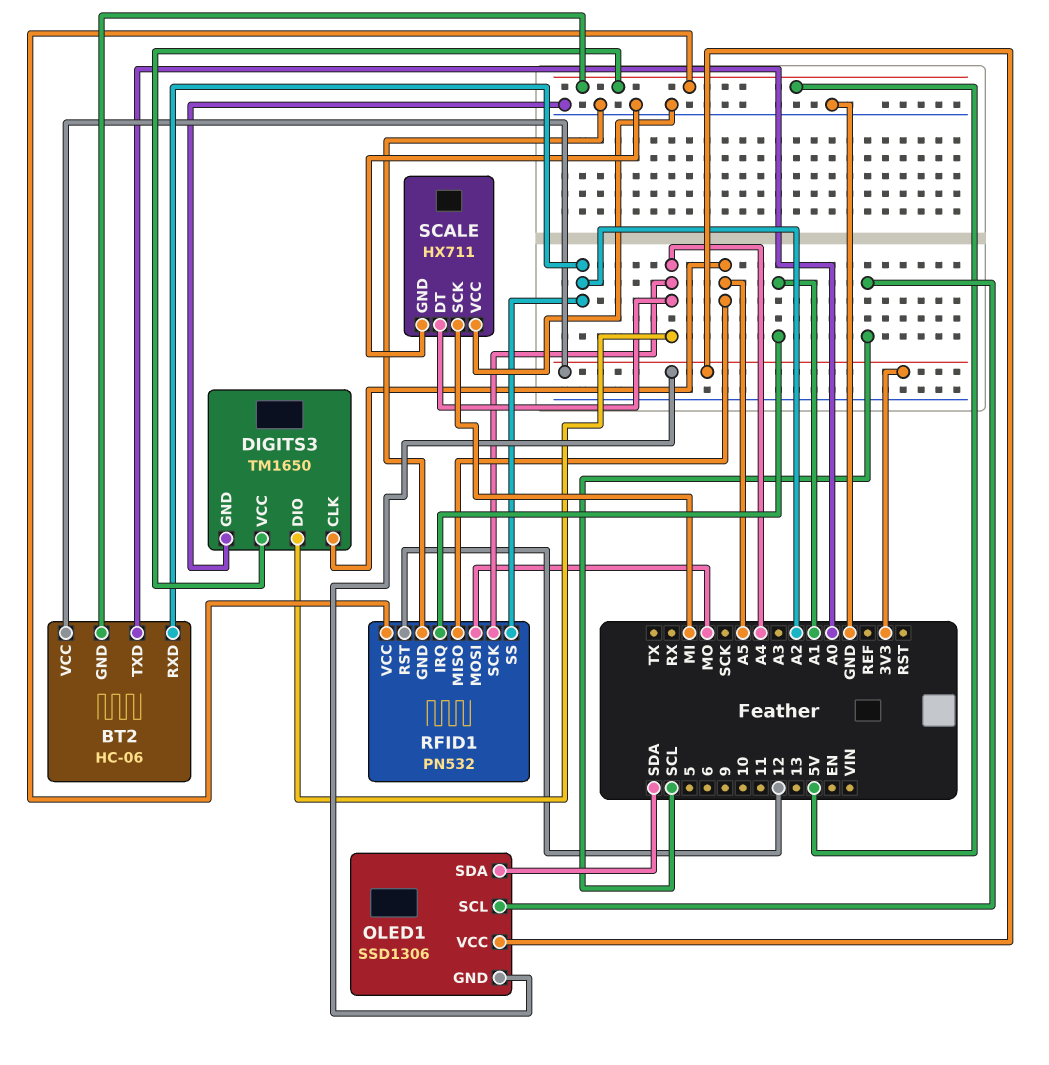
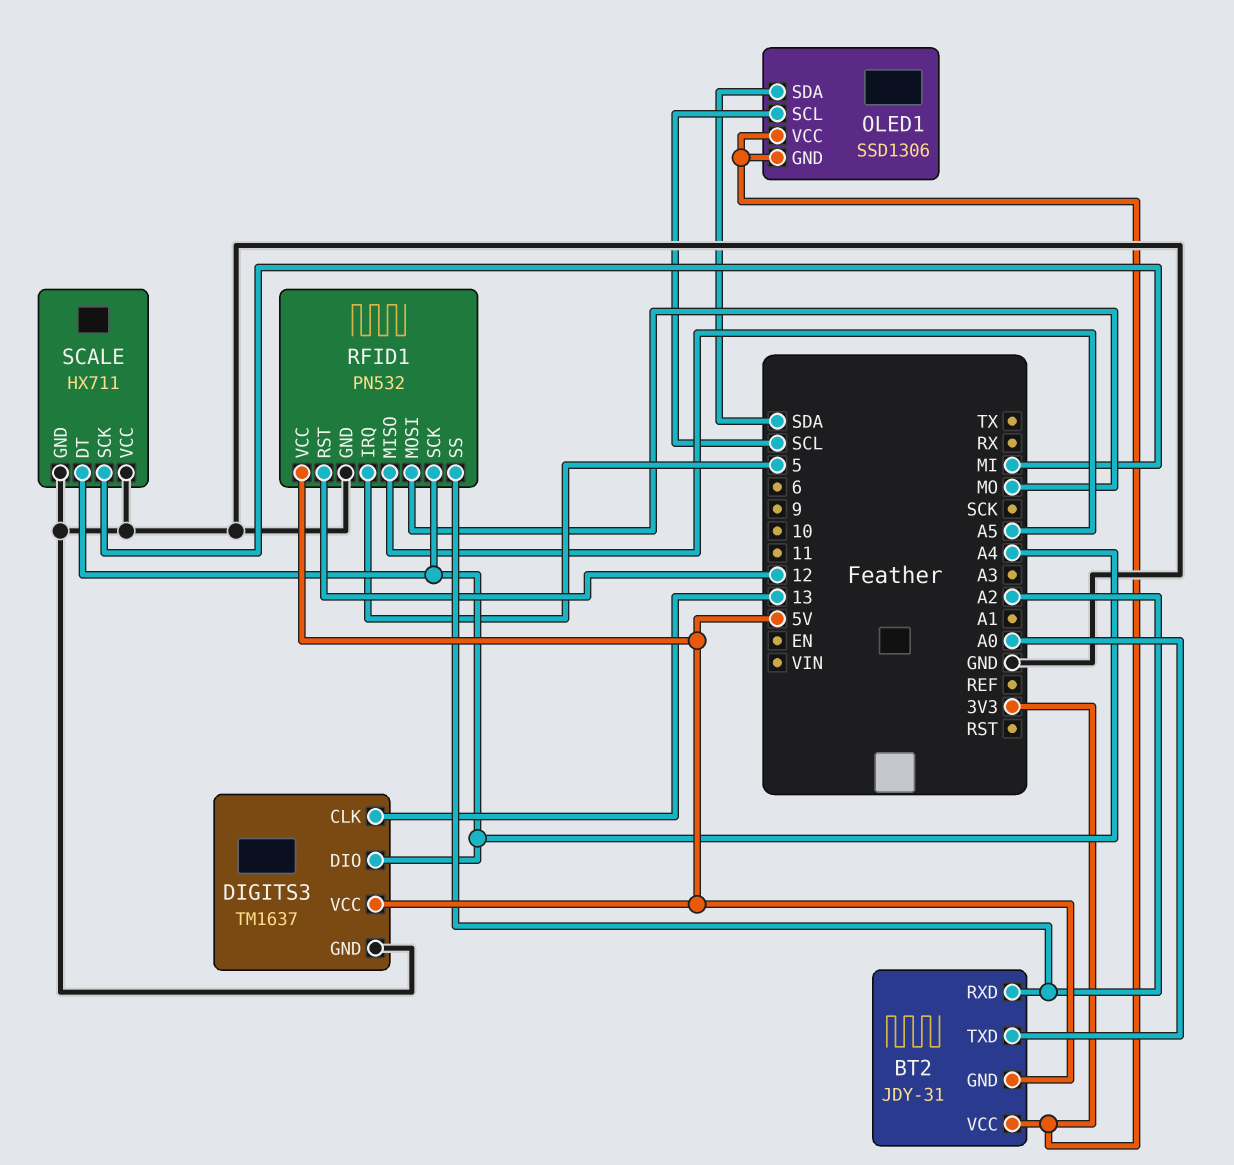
BT2: HC-06 -> JDY-31
DIGITS3: TM1650 -> TM1637
DIGITS3 pin CLK: A5 -> 13
RFID1 pin IRQ: A1 -> 5

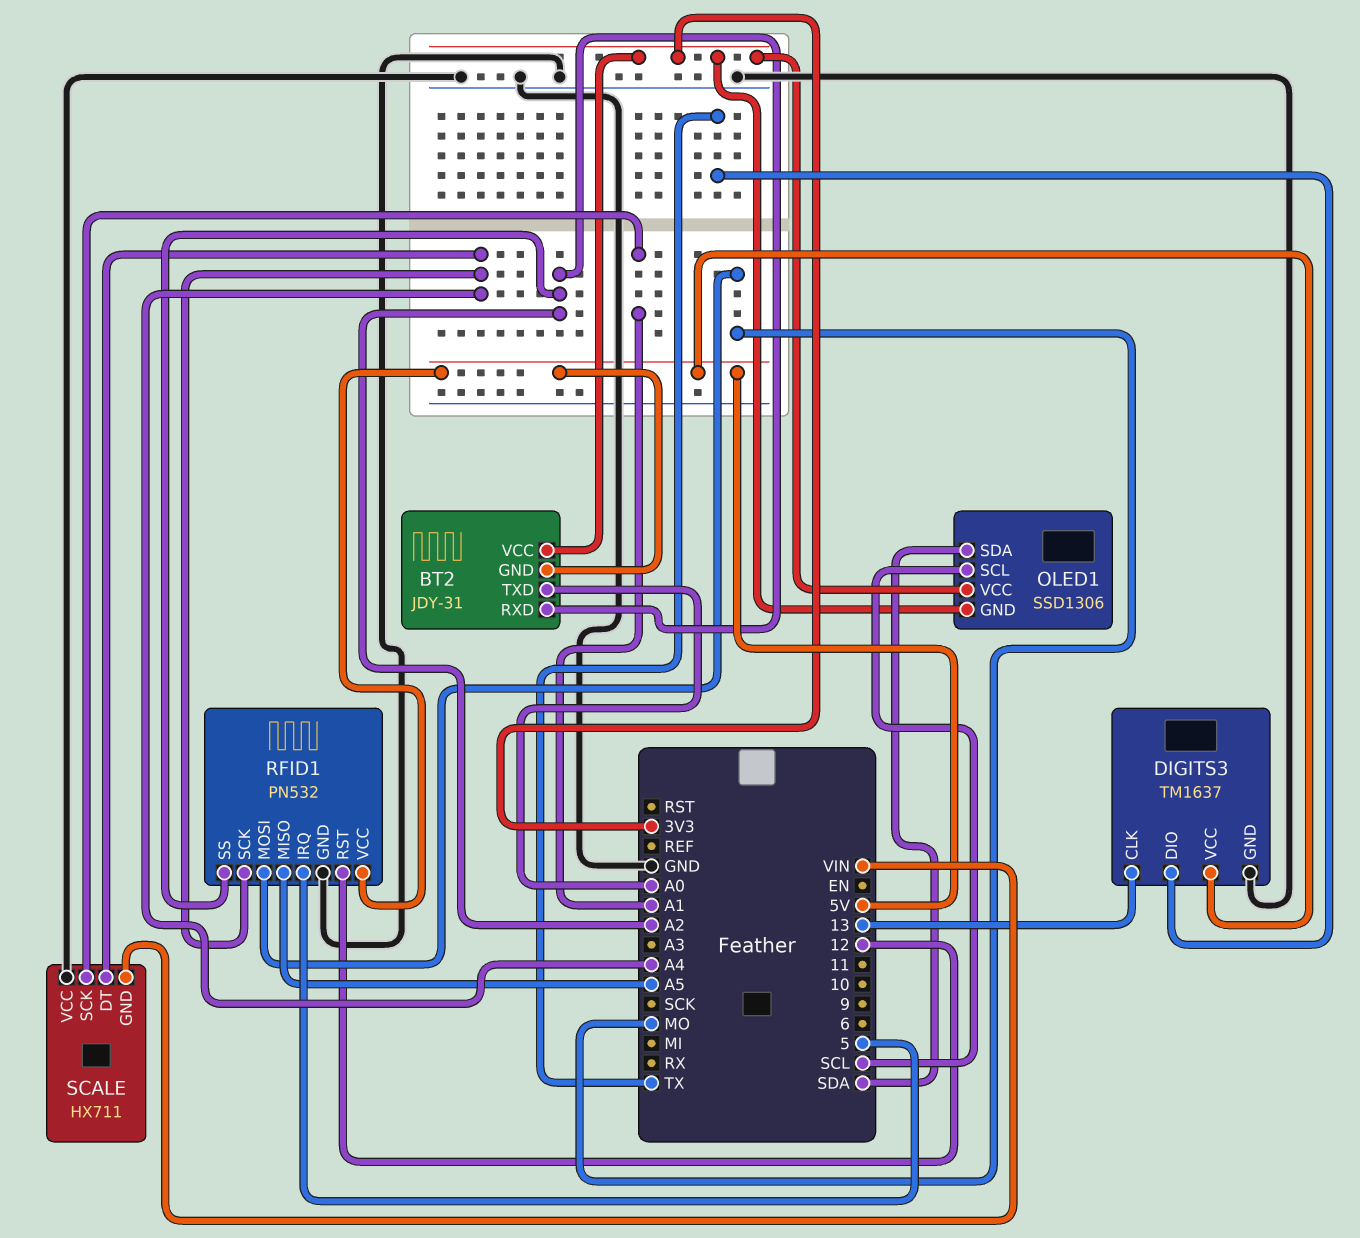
DIGITS3 pin DIO: A4 -> TX
SCALE pin GND: GND -> VIN
SCALE pin SCK: MI -> A1

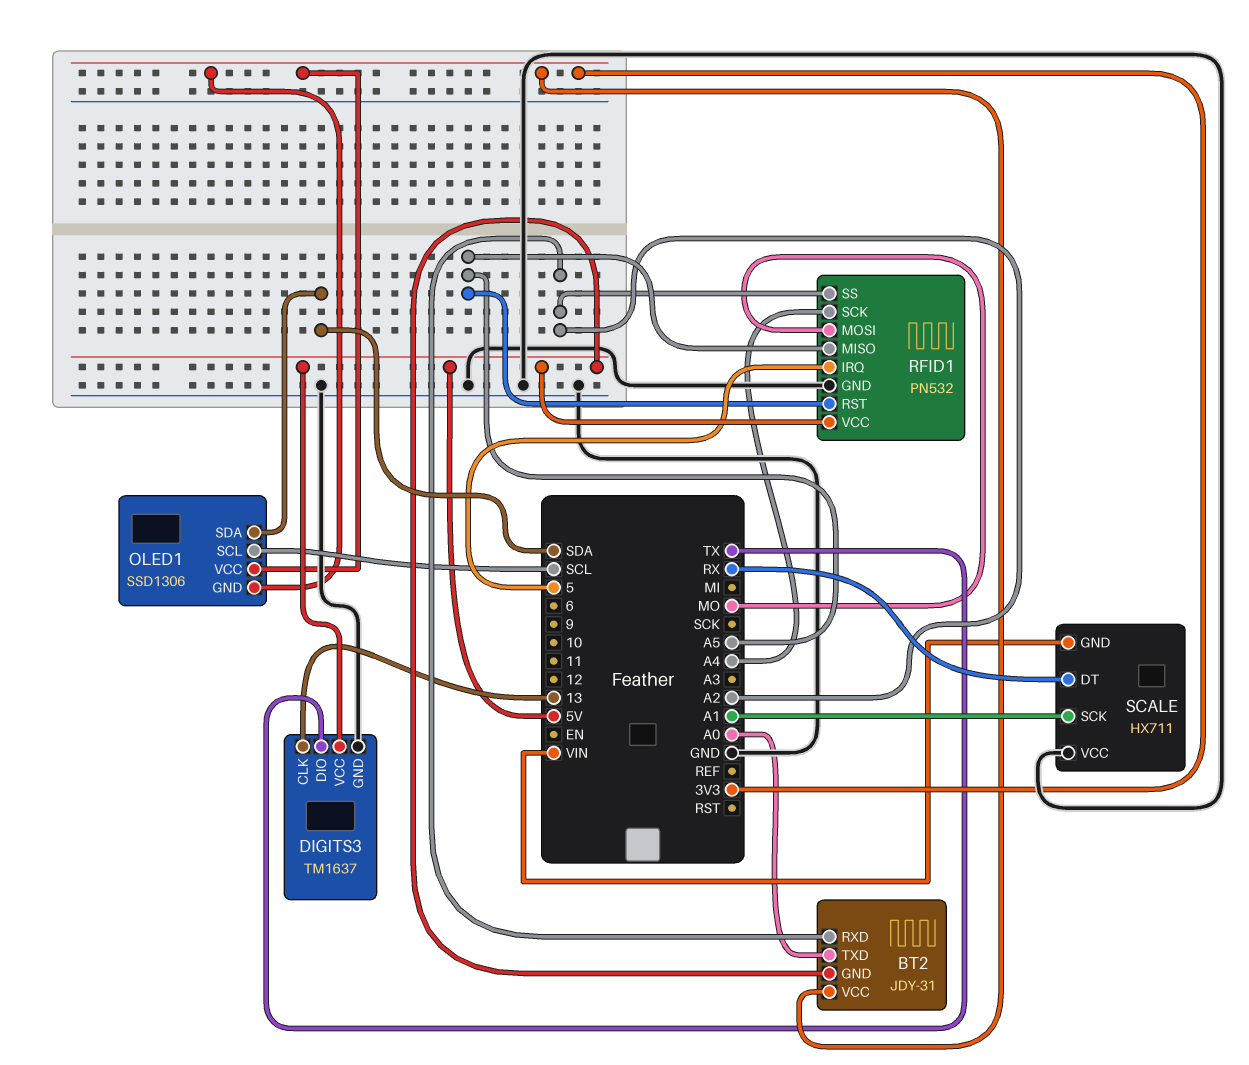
RFID1 pin RST: 12 -> A5
SCALE pin DT: A4 -> RX

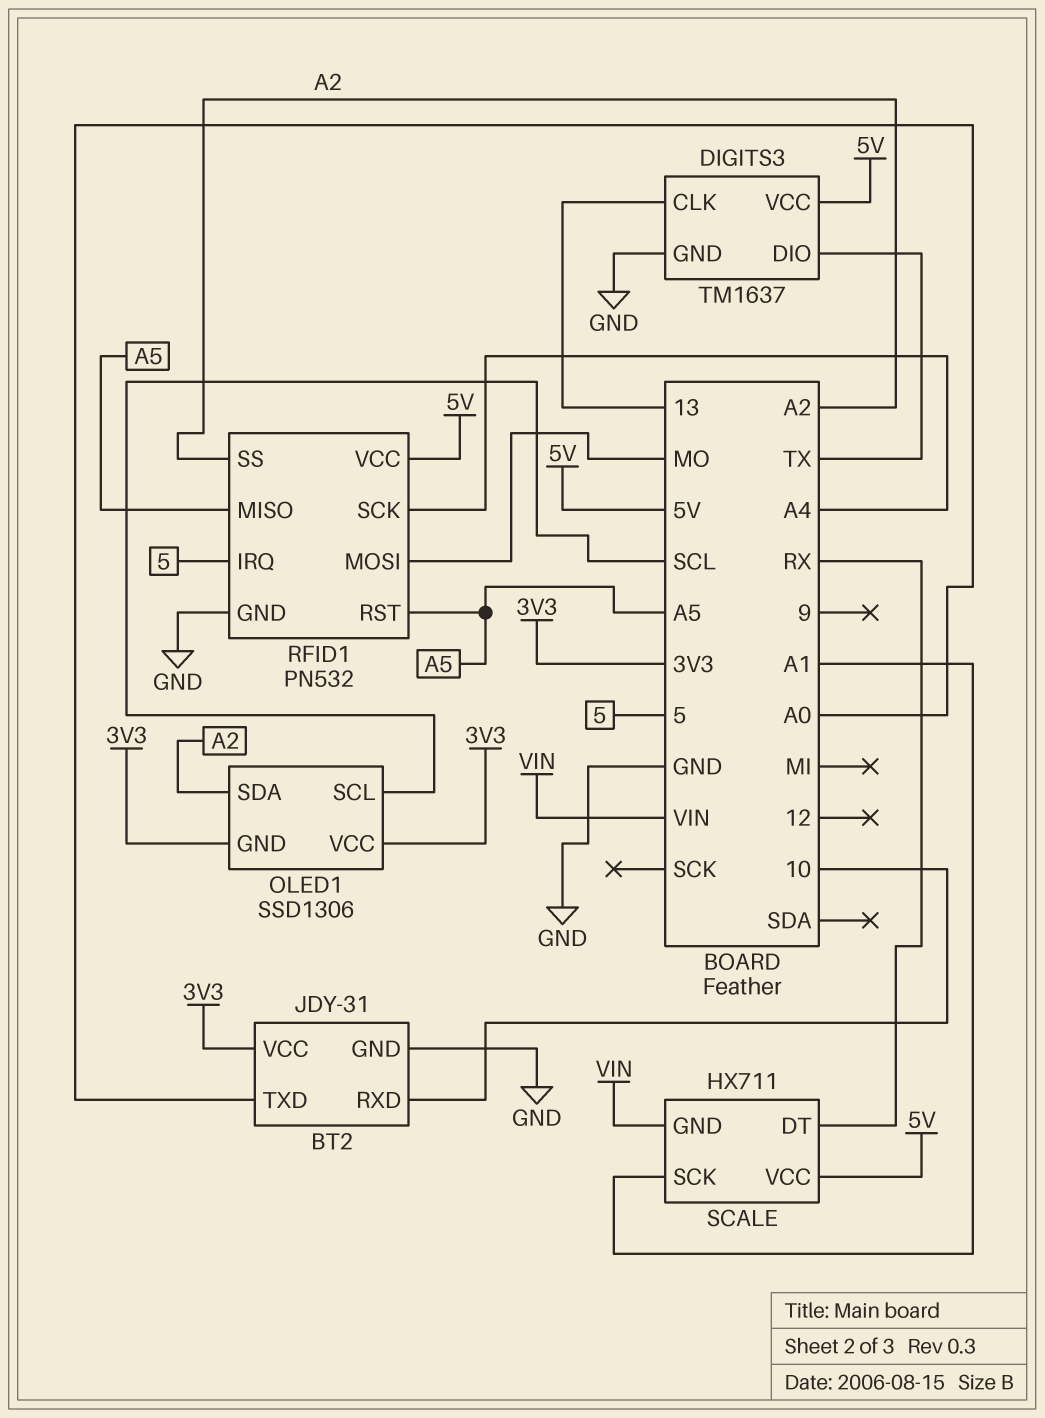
BT2 pin GND: 5V -> GND
BT2 pin RXD: A2 -> 10
OLED1 pin SDA: SDA -> A2
SCALE pin VCC: GND -> 5V

